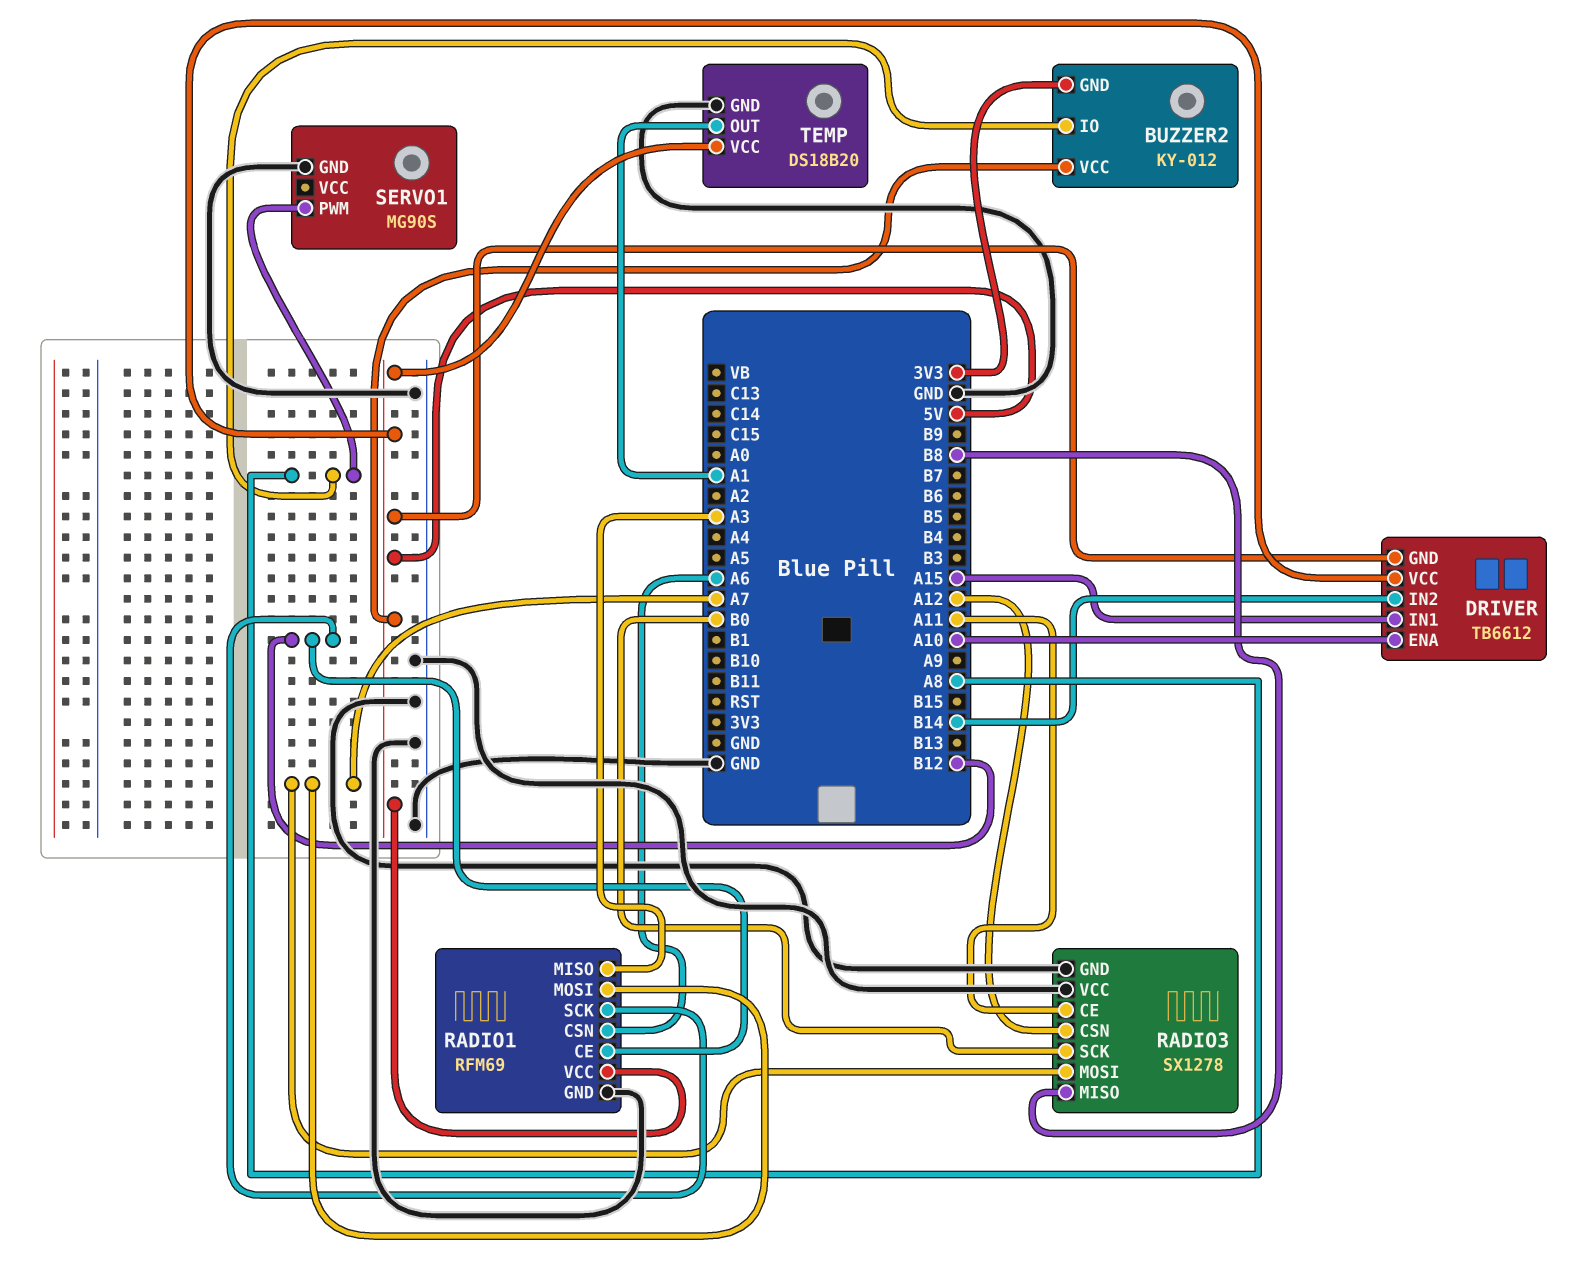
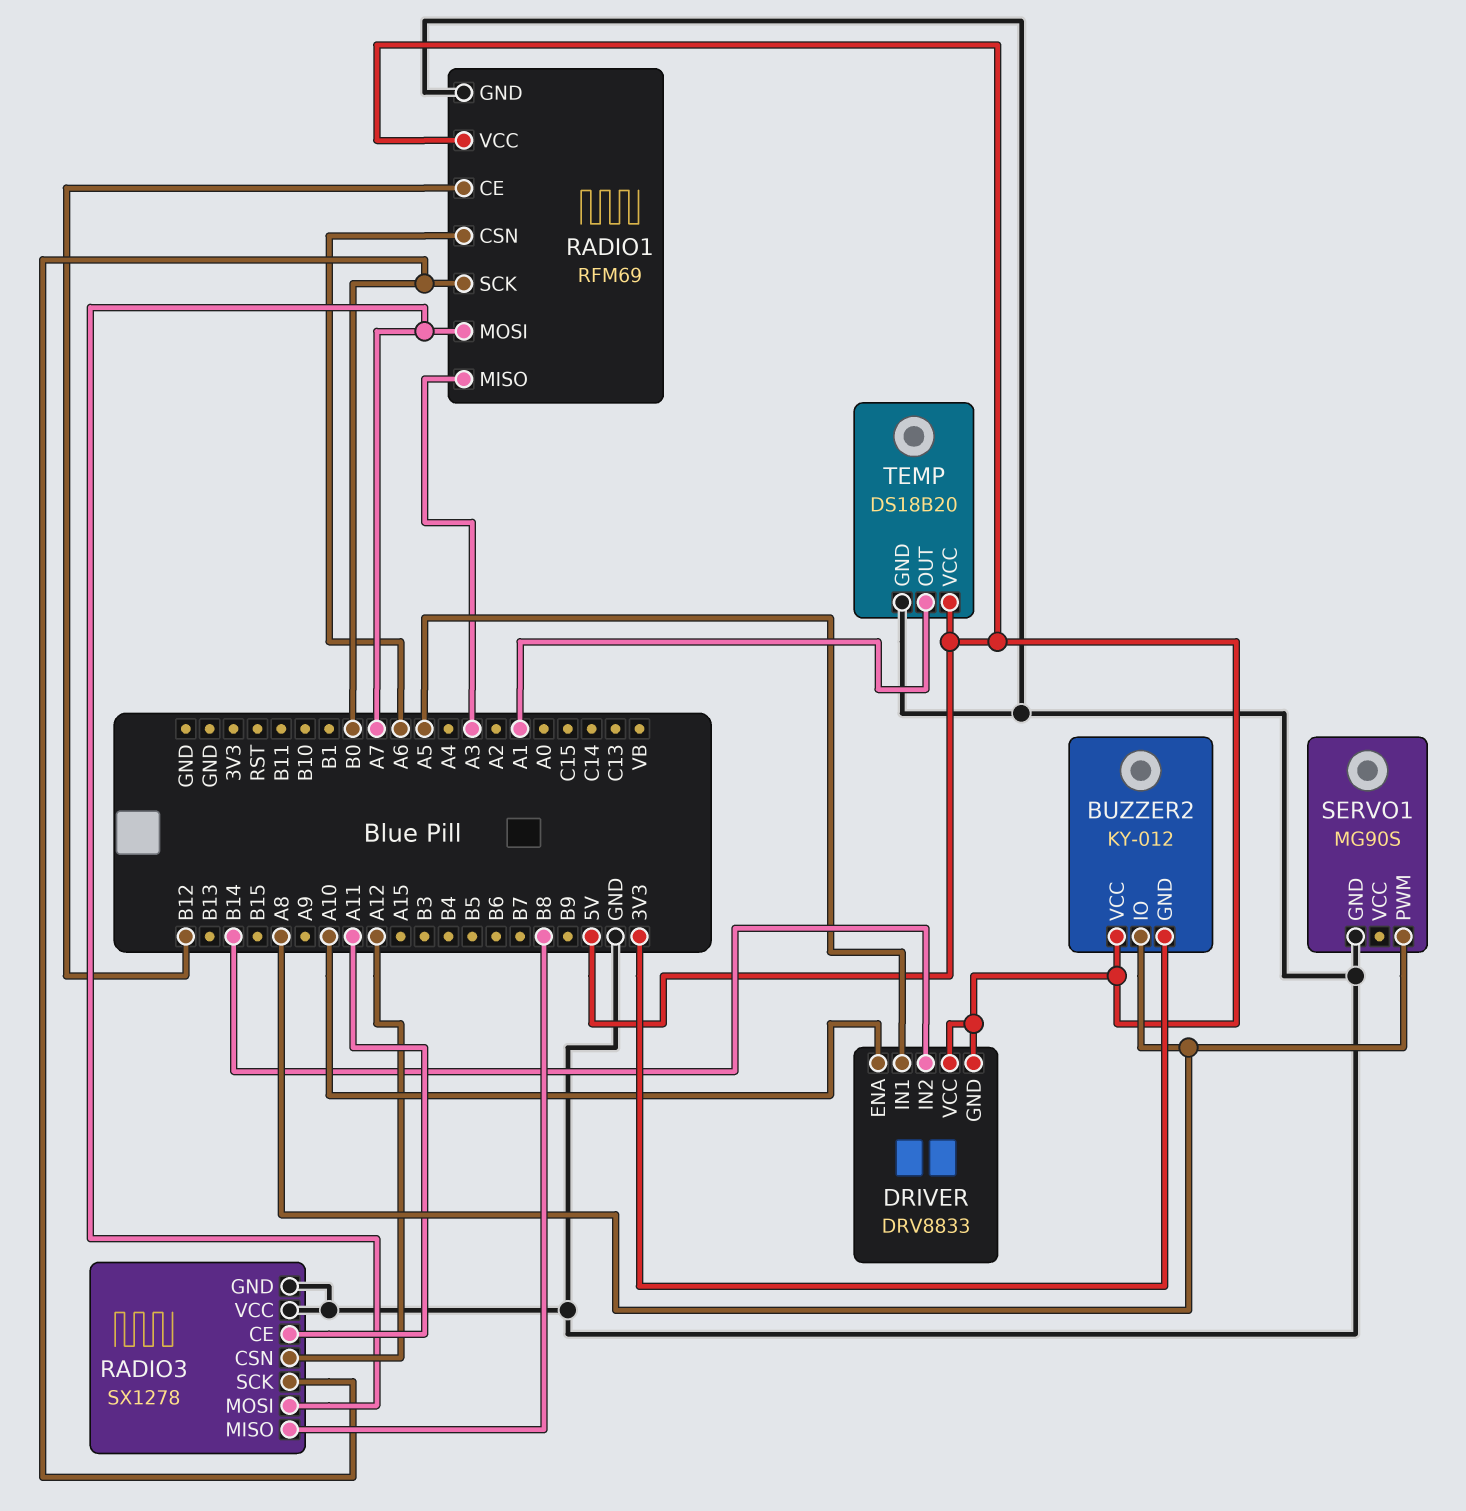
DRIVER: TB6612 -> DRV8833
DRIVER pin IN1: A15 -> A5
RADIO1 pin SCK: B12 -> B0

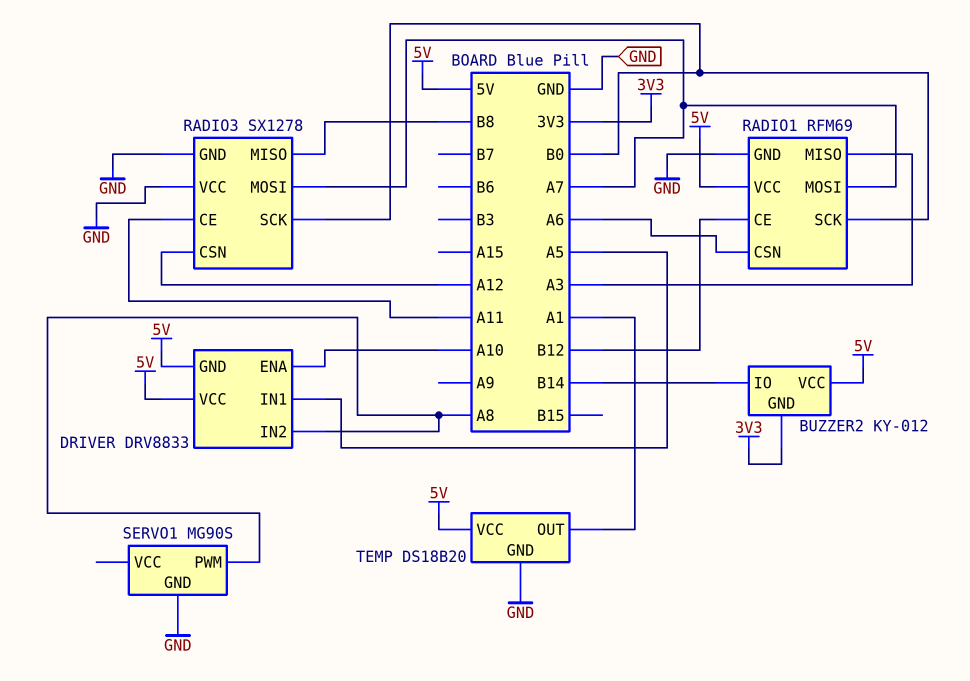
BUZZER2 pin IO: A8 -> B14
DRIVER pin IN2: B14 -> A8

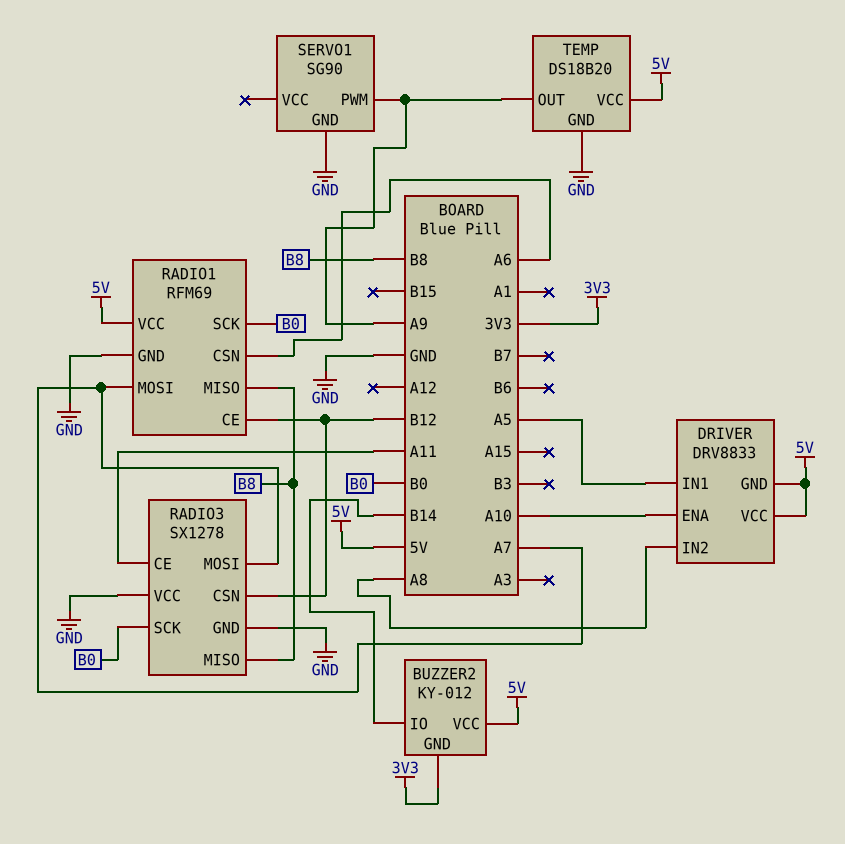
RADIO1 pin MISO: A3 -> B8
RADIO3 pin CSN: A12 -> B12
SERVO1: MG90S -> SG90
SERVO1 pin PWM: A8 -> A9
TEMP pin OUT: A1 -> A9

